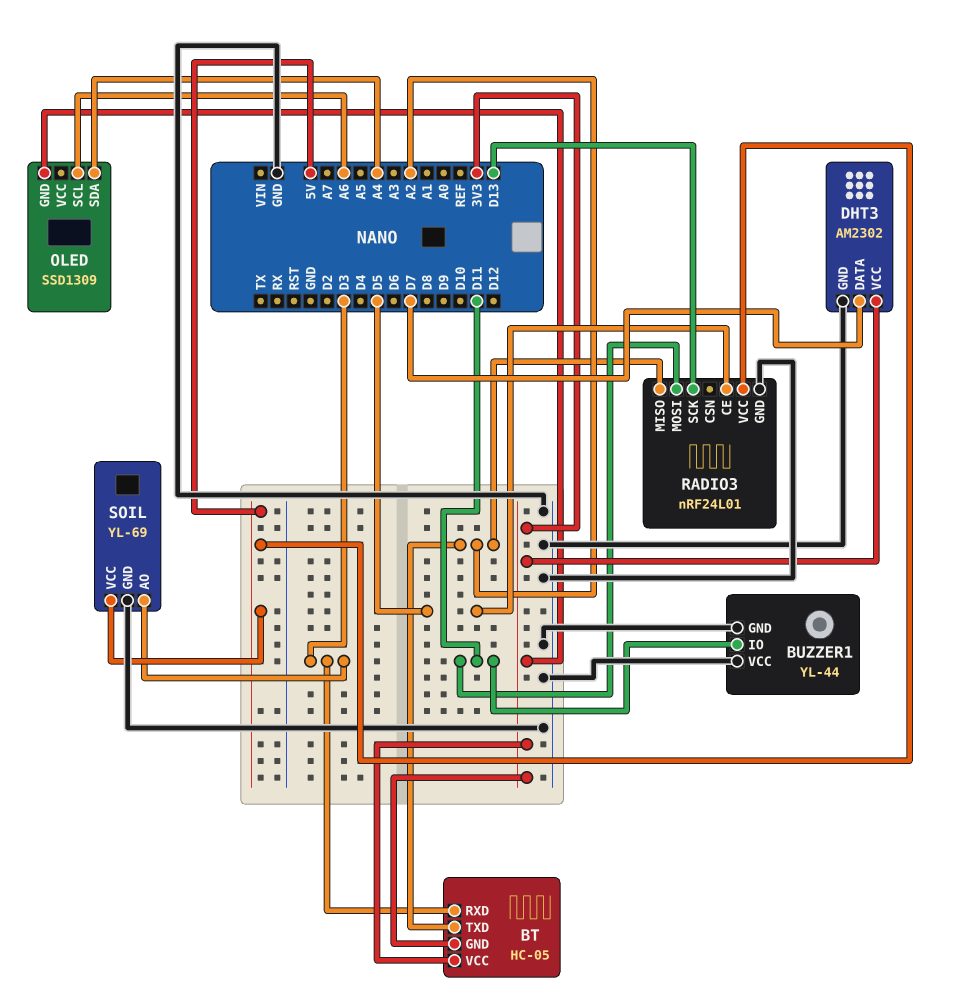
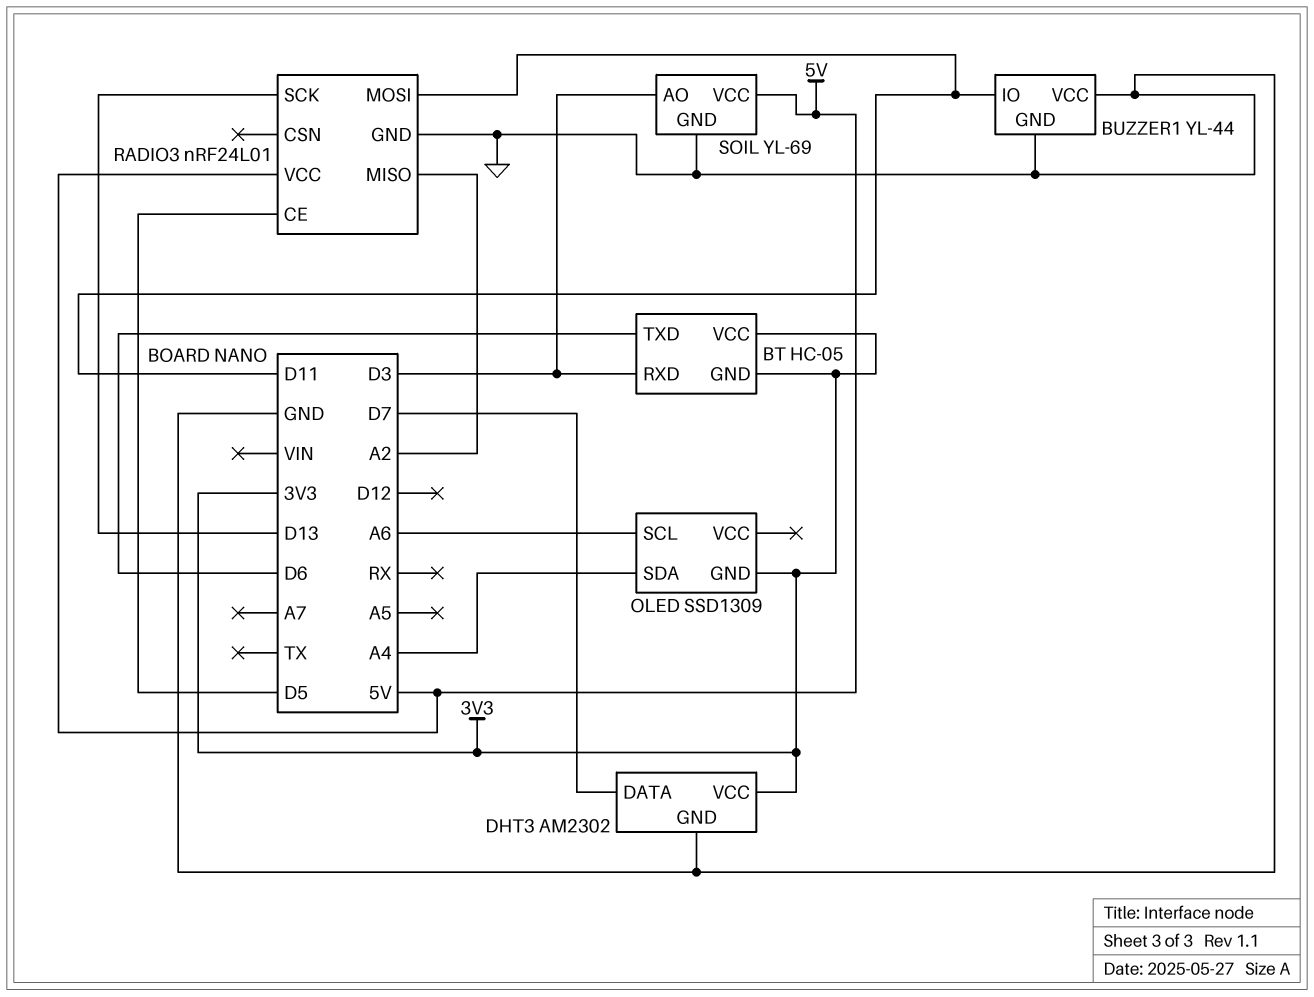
BT pin TXD: A2 -> D6

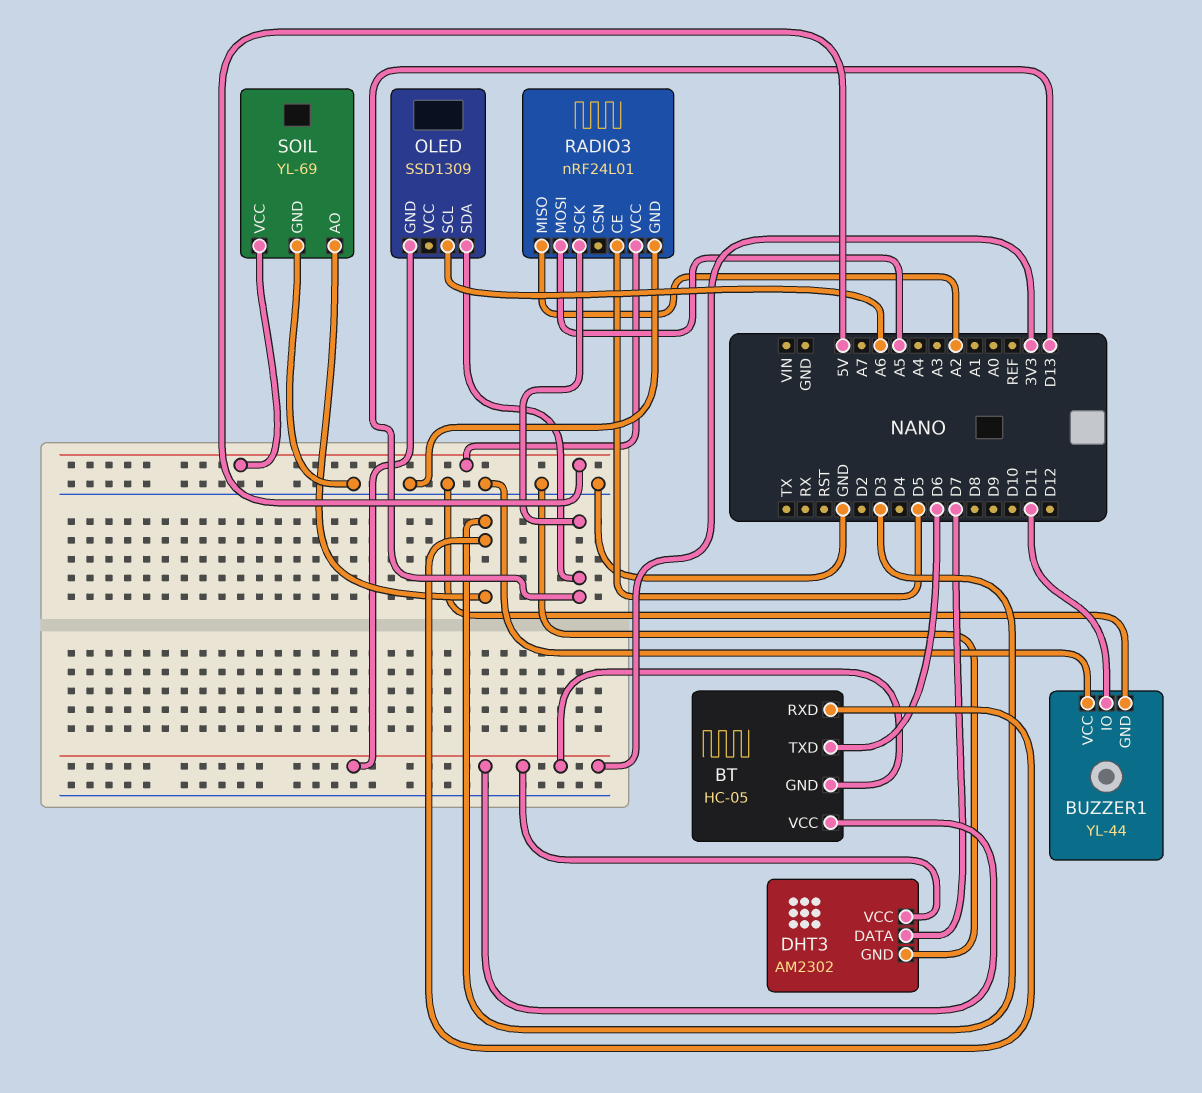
OLED pin SDA: A4 -> D13
RADIO3 pin MOSI: D11 -> A5

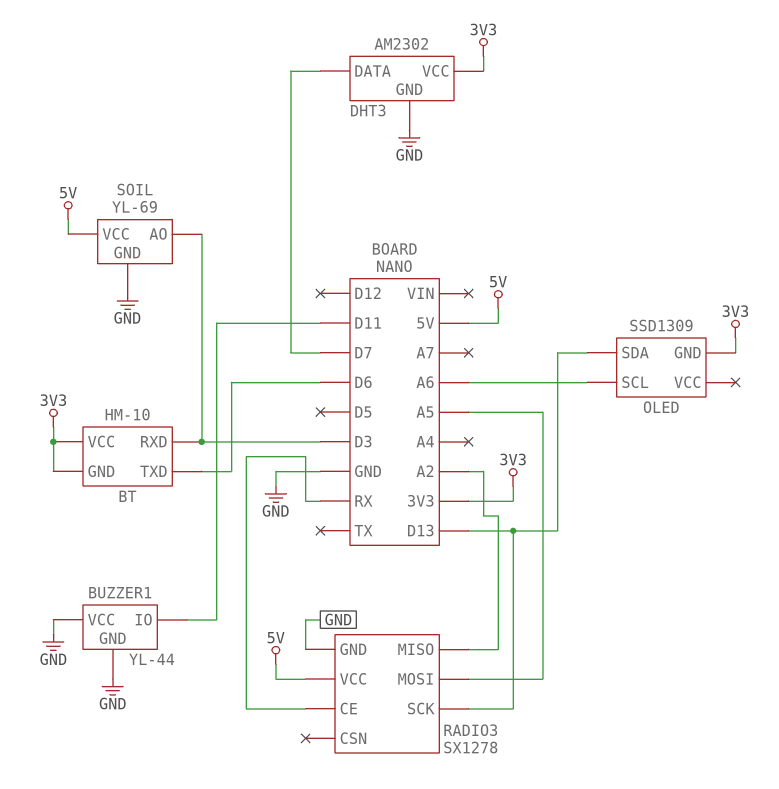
BT: HC-05 -> HM-10
RADIO3: nRF24L01 -> SX1278
RADIO3 pin CE: D5 -> RX

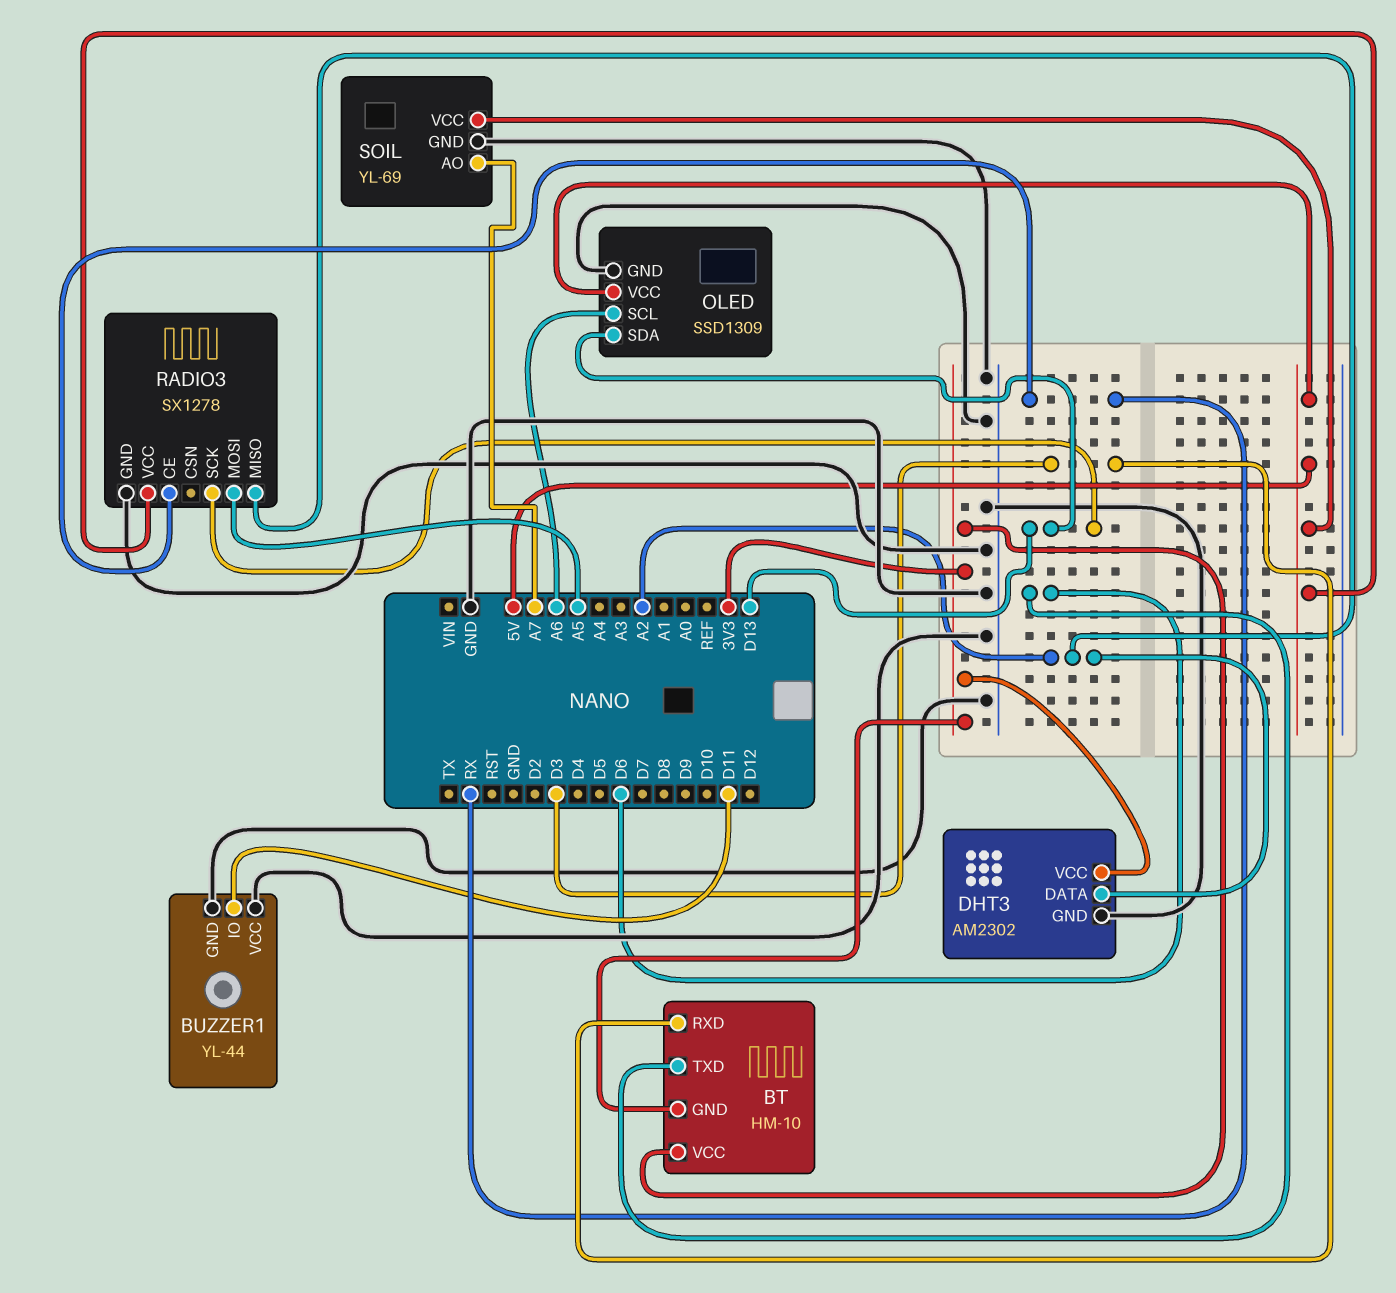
DHT3 pin DATA: D7 -> A2
OLED pin GND: 3V3 -> GND
OLED pin VCC: none -> 5V
SOIL pin AO: D3 -> A7

